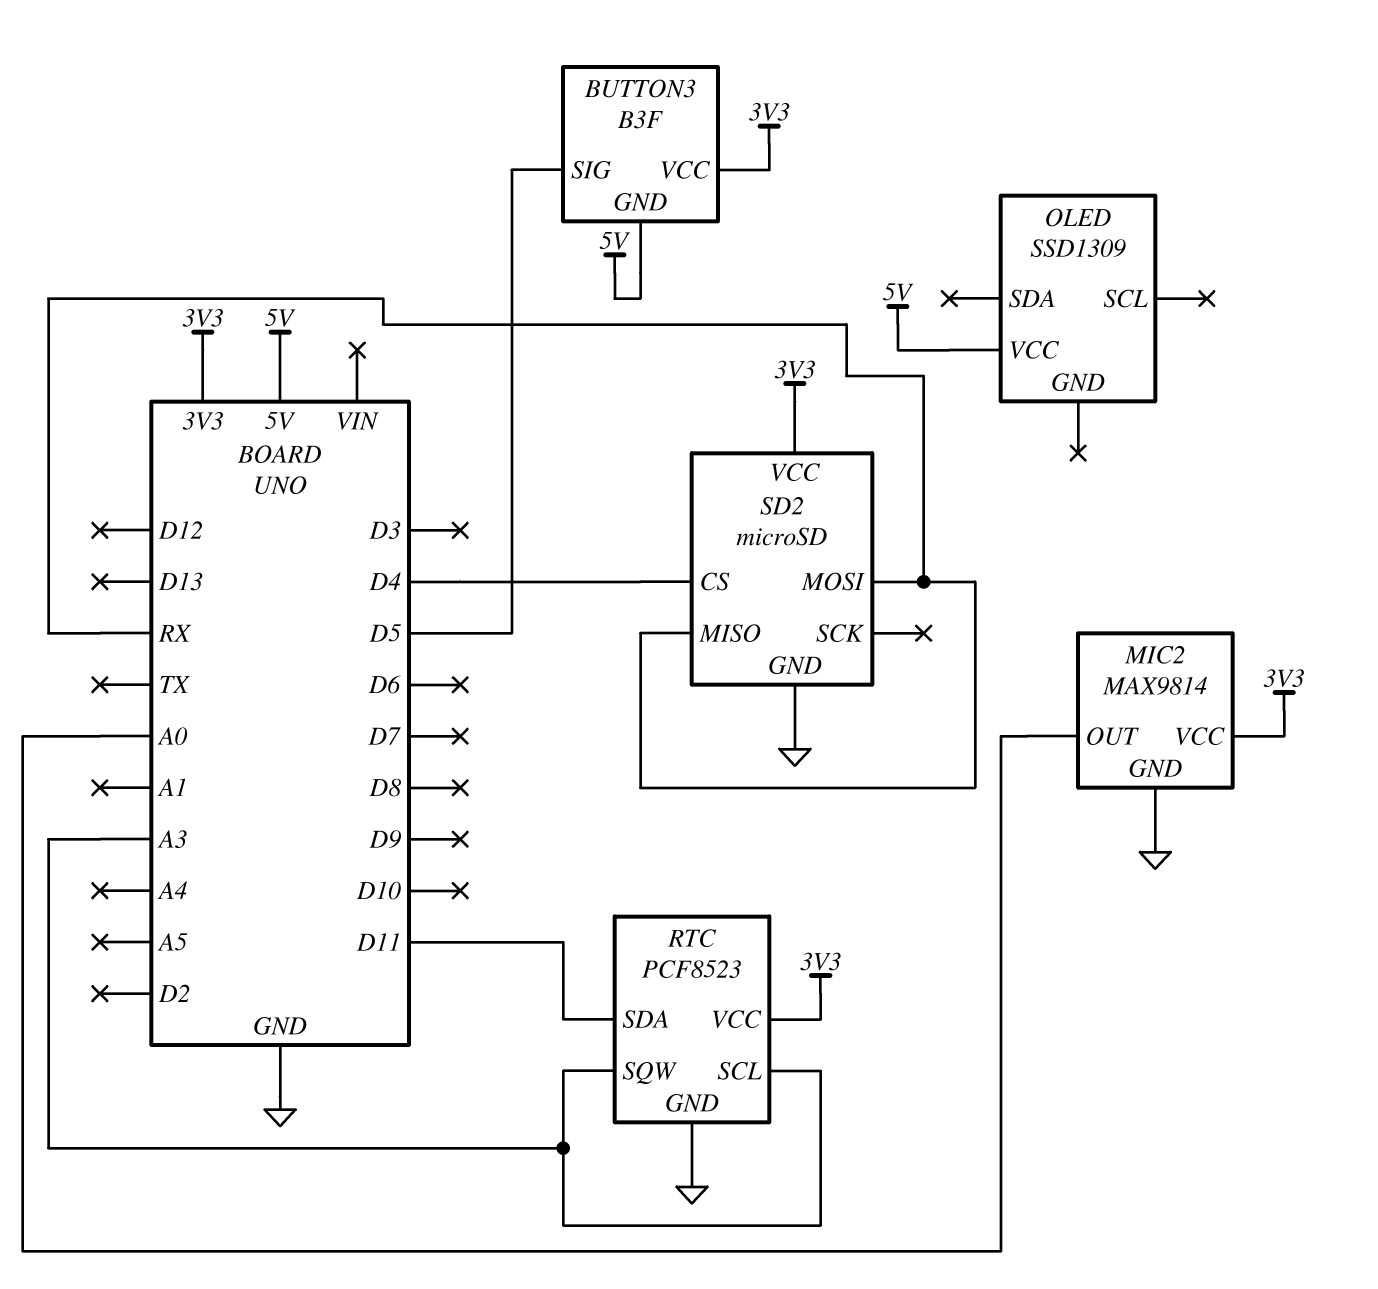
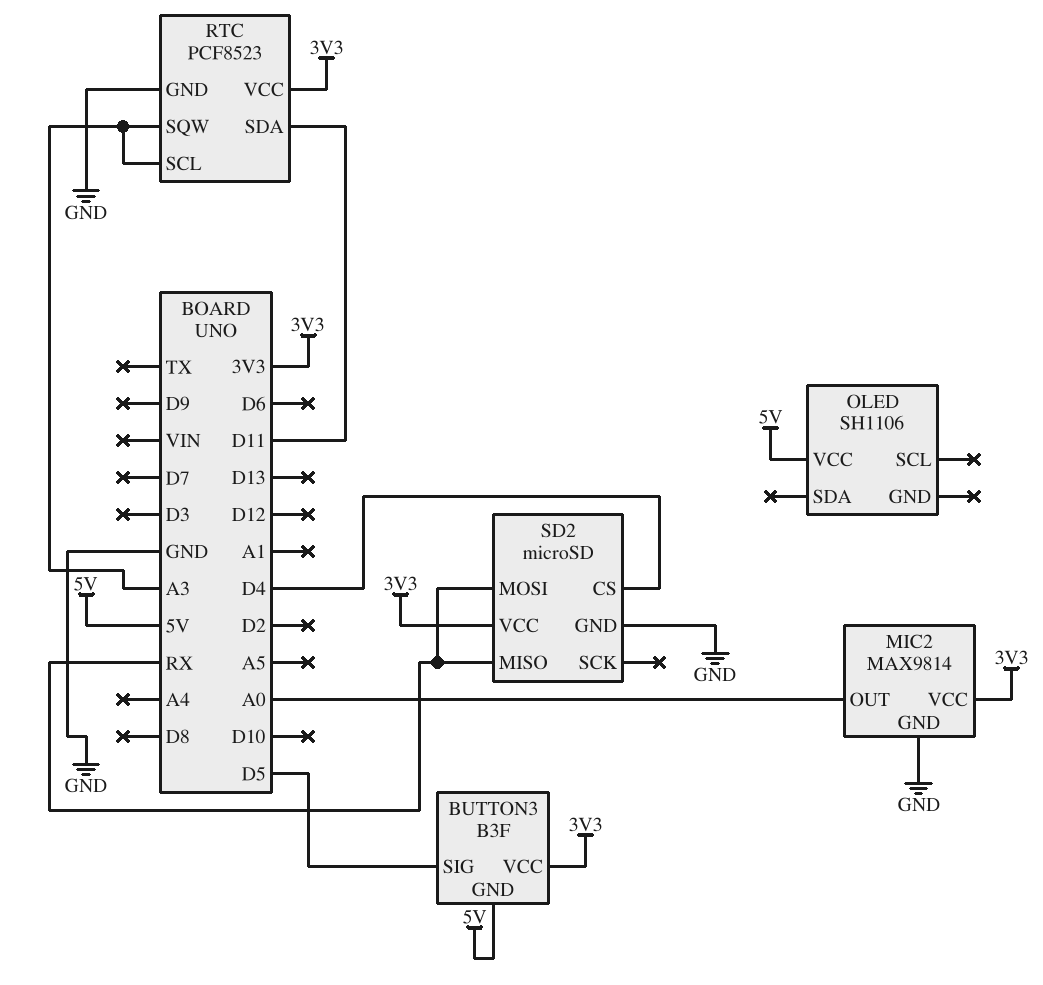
OLED: SSD1309 -> SH1106

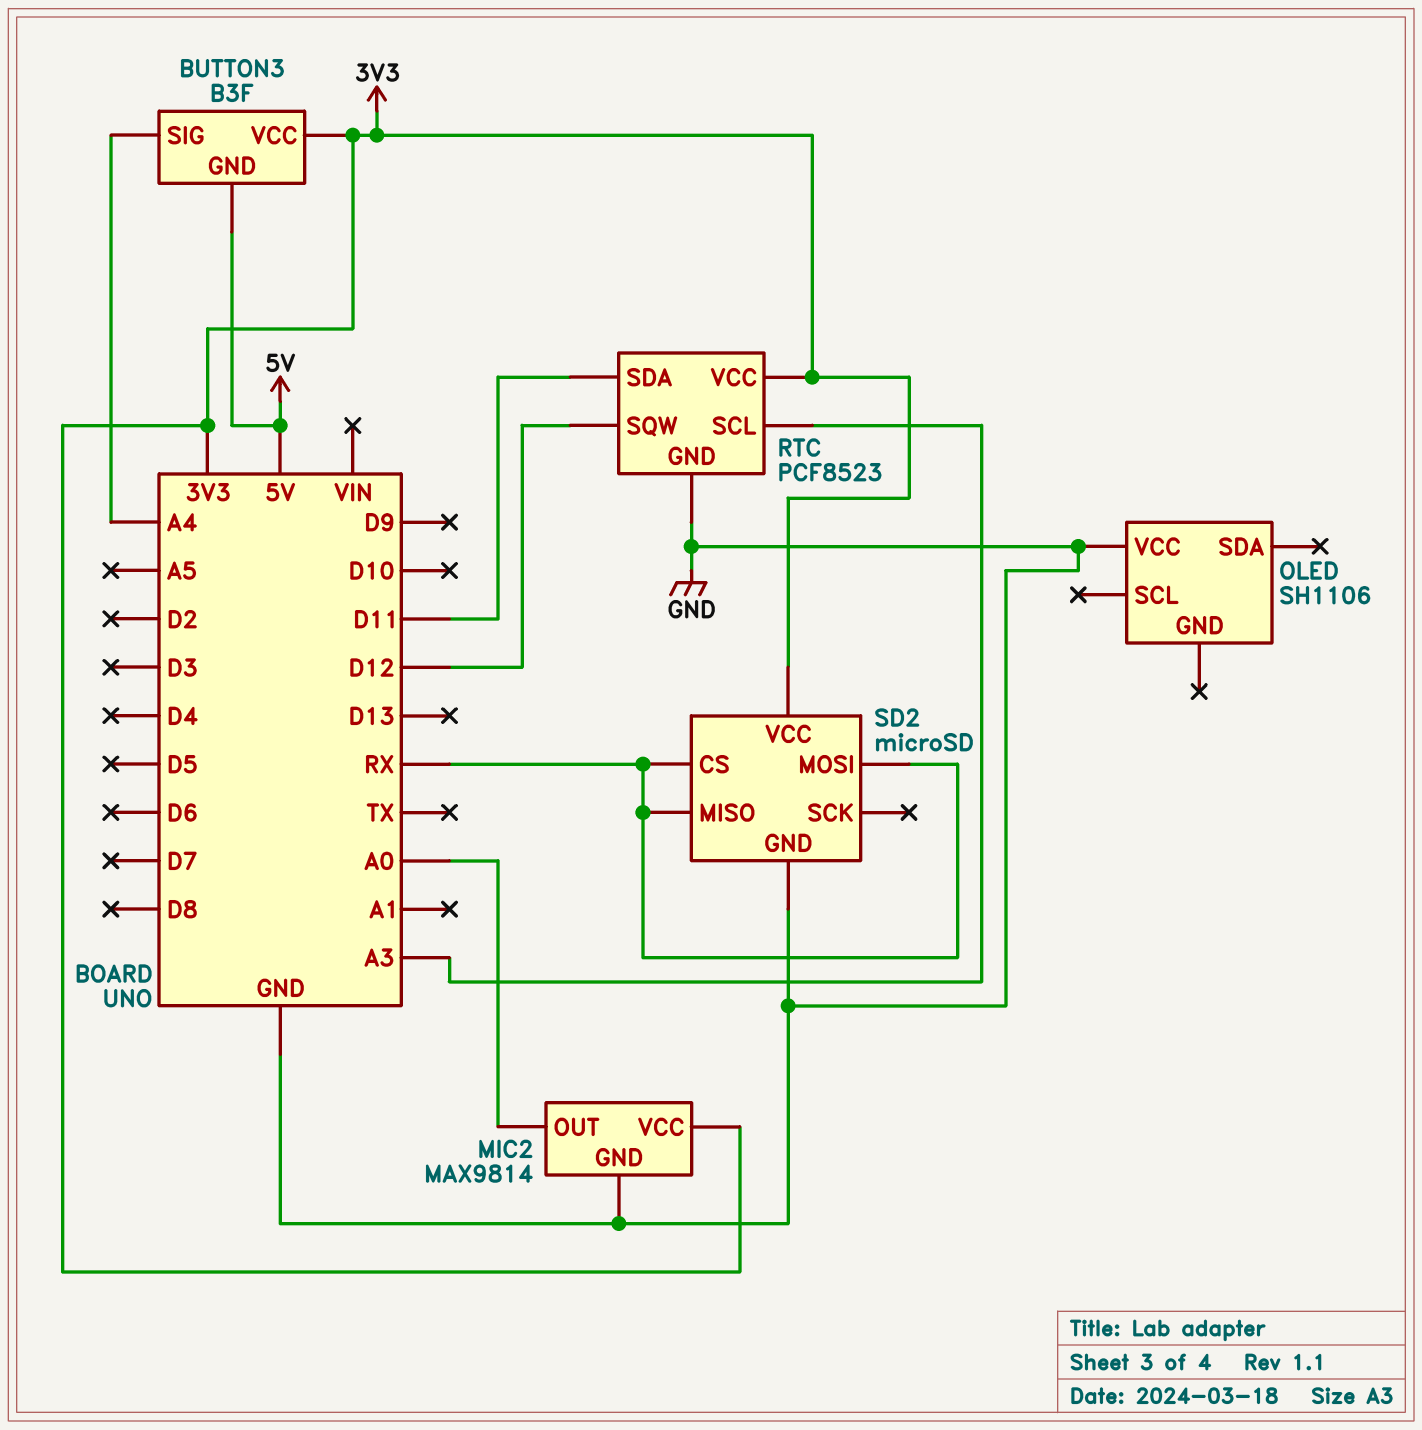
BUTTON3 pin SIG: D5 -> A4
OLED pin VCC: 5V -> GND
RTC pin SQW: A3 -> D12
SD2 pin CS: D4 -> RX

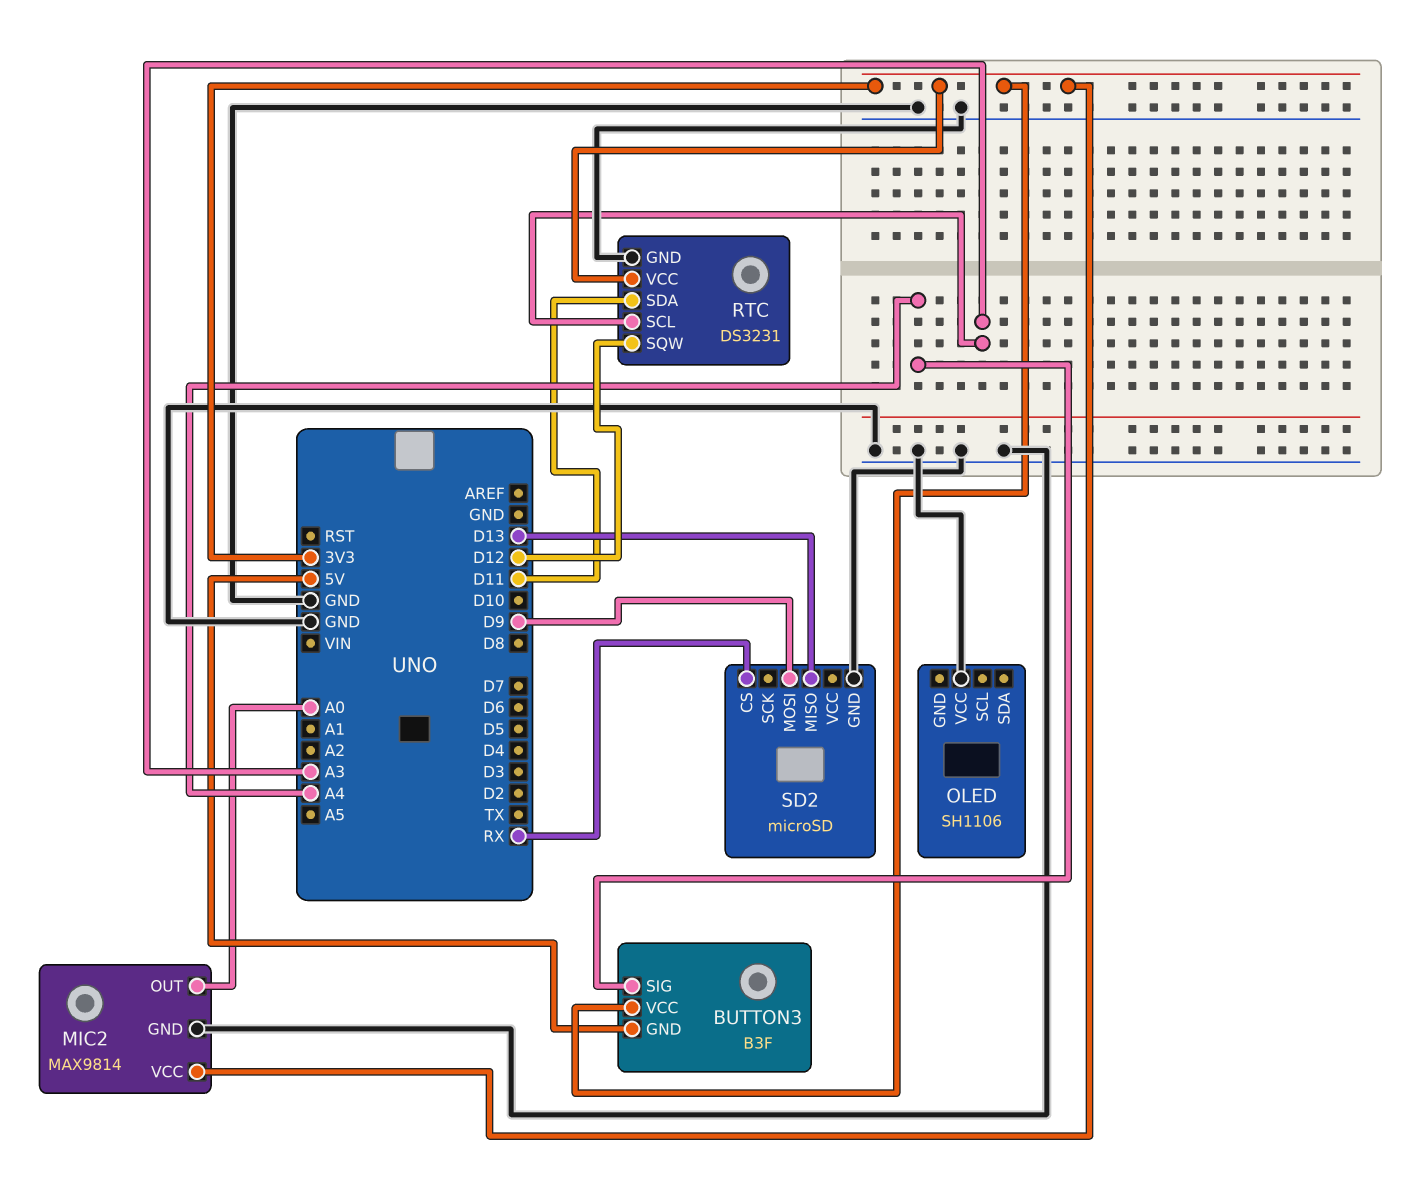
RTC: PCF8523 -> DS3231
SD2 pin MISO: RX -> D13
SD2 pin MOSI: RX -> D9
SD2 pin VCC: 3V3 -> none

